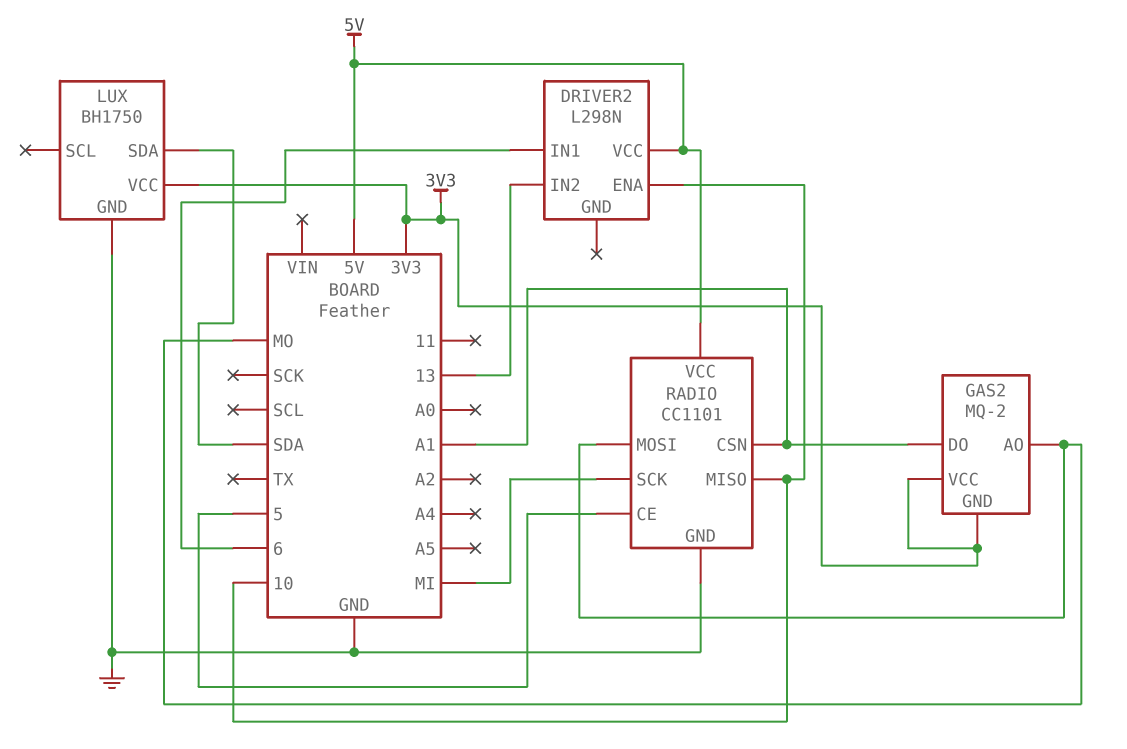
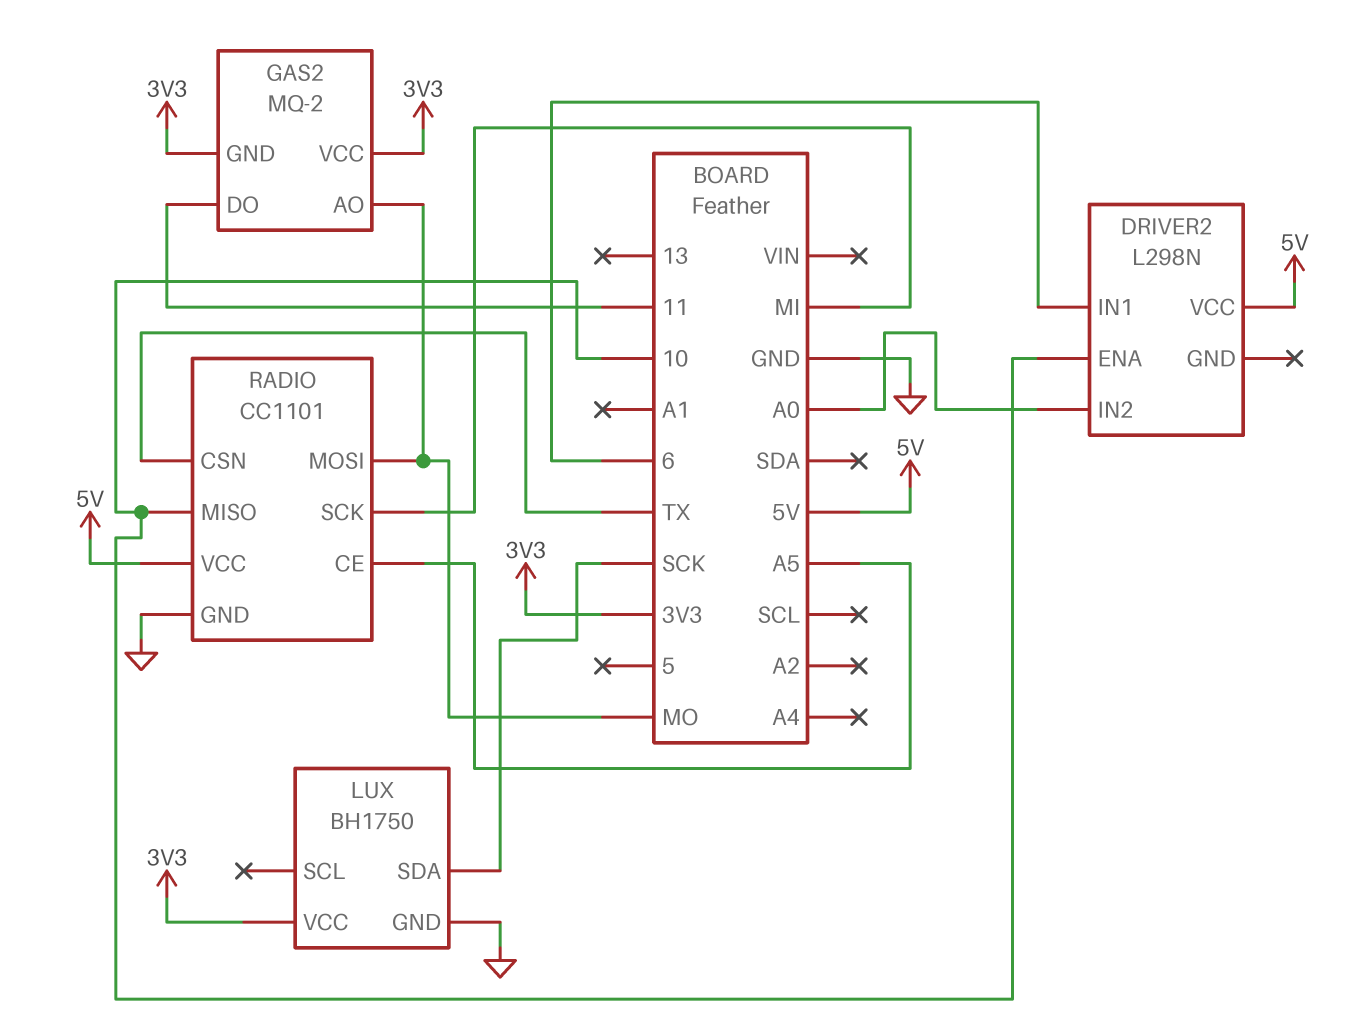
DRIVER2 pin IN2: 13 -> A0
GAS2 pin DO: A1 -> 11
LUX pin SDA: SDA -> SCK
RADIO pin CE: 5 -> A5
RADIO pin CSN: A1 -> TX

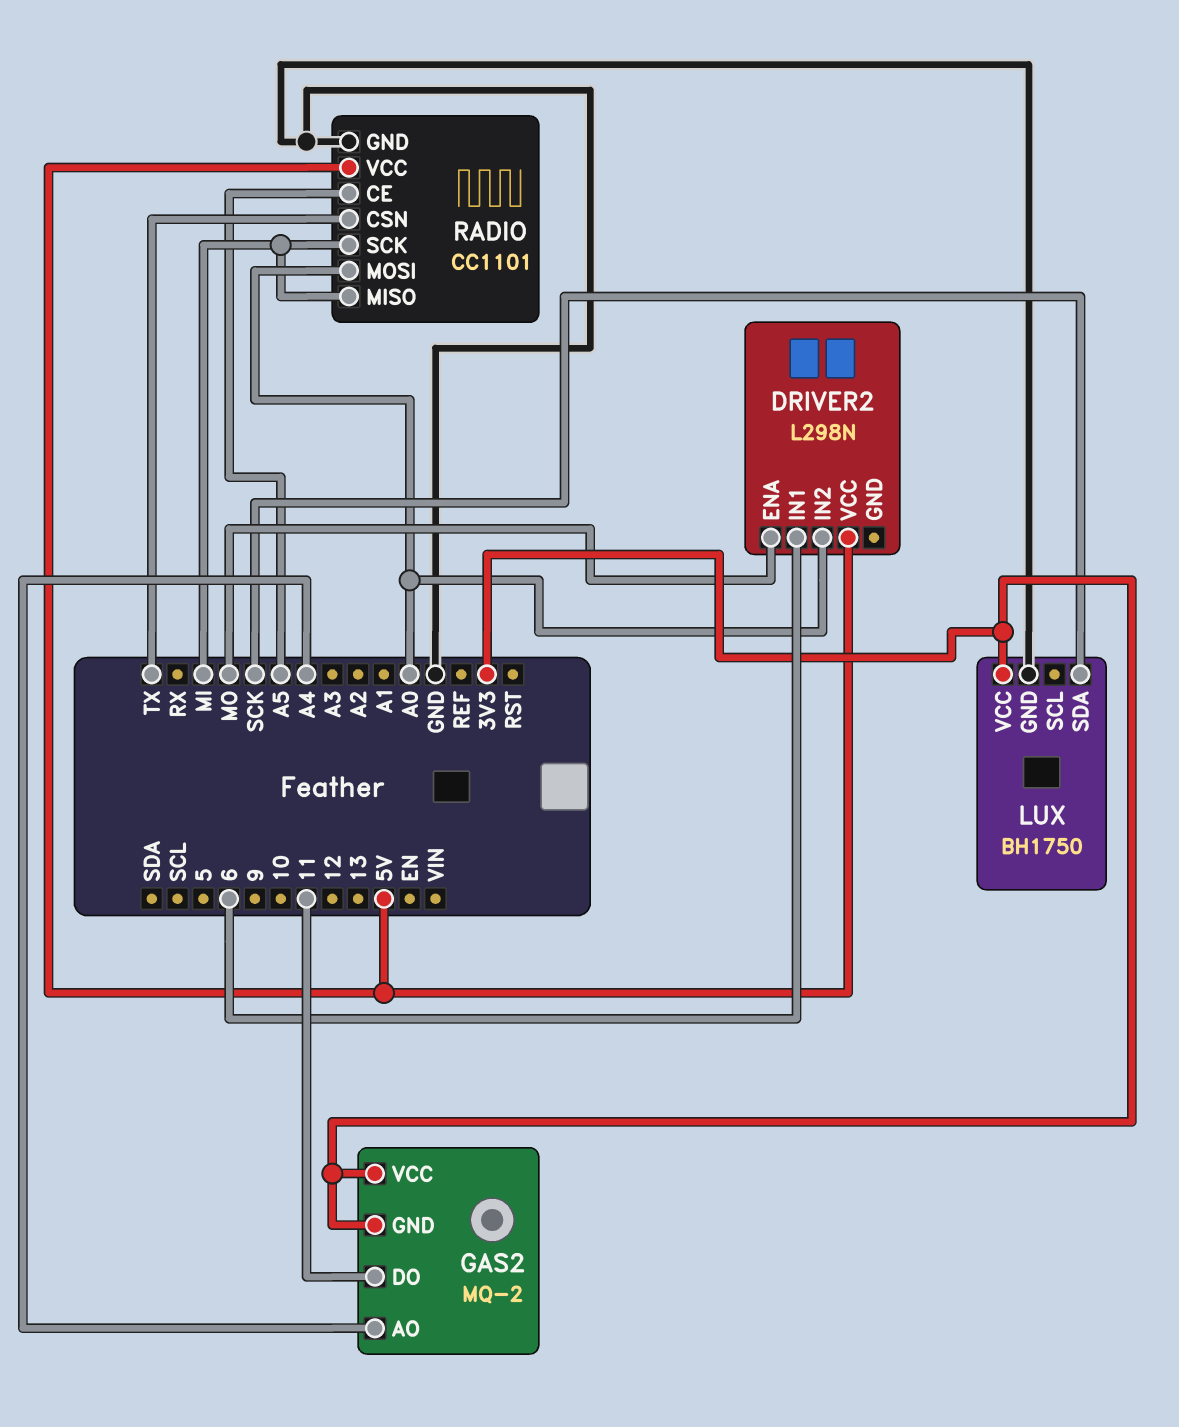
DRIVER2 pin ENA: 10 -> MO
GAS2 pin AO: MO -> A4
RADIO pin MISO: 10 -> MI
RADIO pin MOSI: MO -> A0

